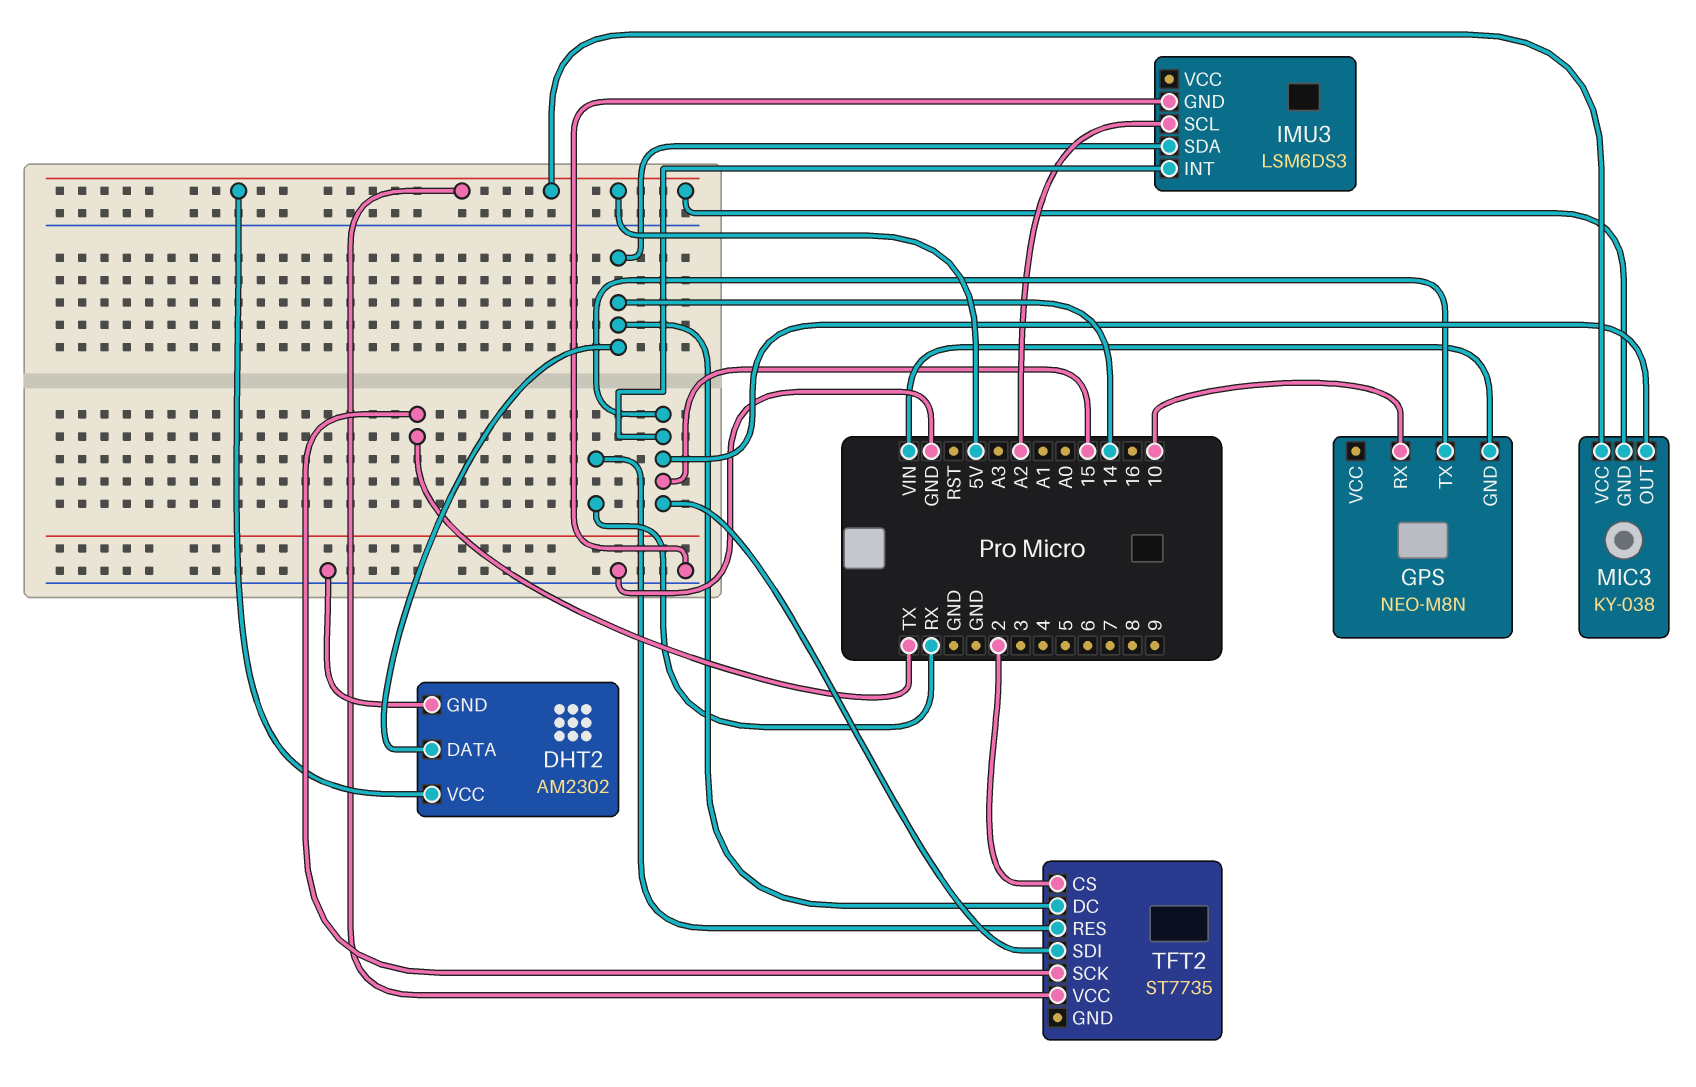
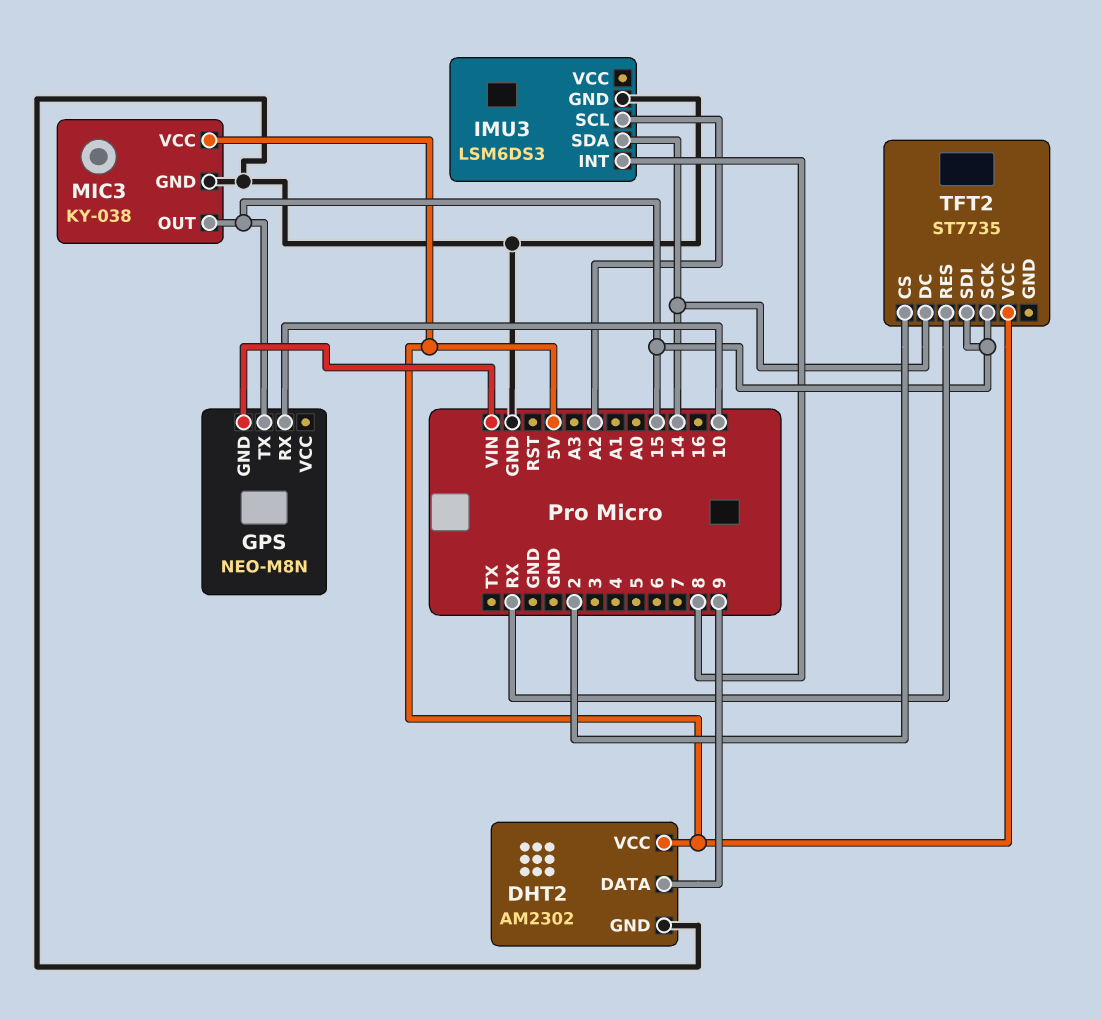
DHT2 pin DATA: 14 -> 9
IMU3 pin INT: 15 -> 8
MIC3 pin GND: 5V -> GND
TFT2 pin SCK: TX -> 15

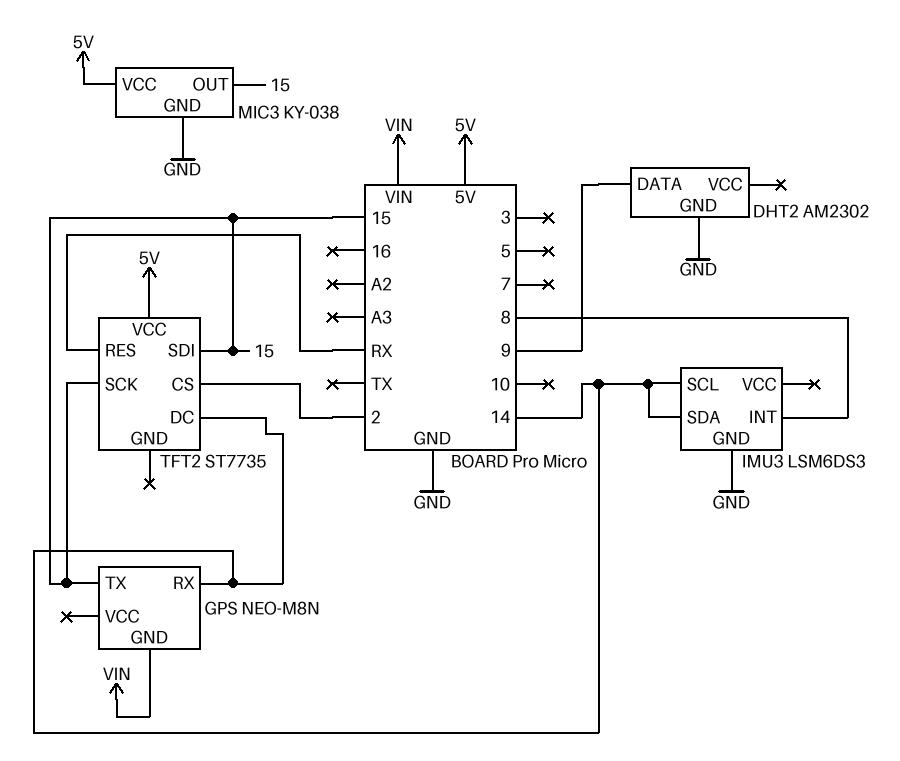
DHT2 pin VCC: 5V -> none
GPS pin RX: 10 -> 14
IMU3 pin SCL: A2 -> 14

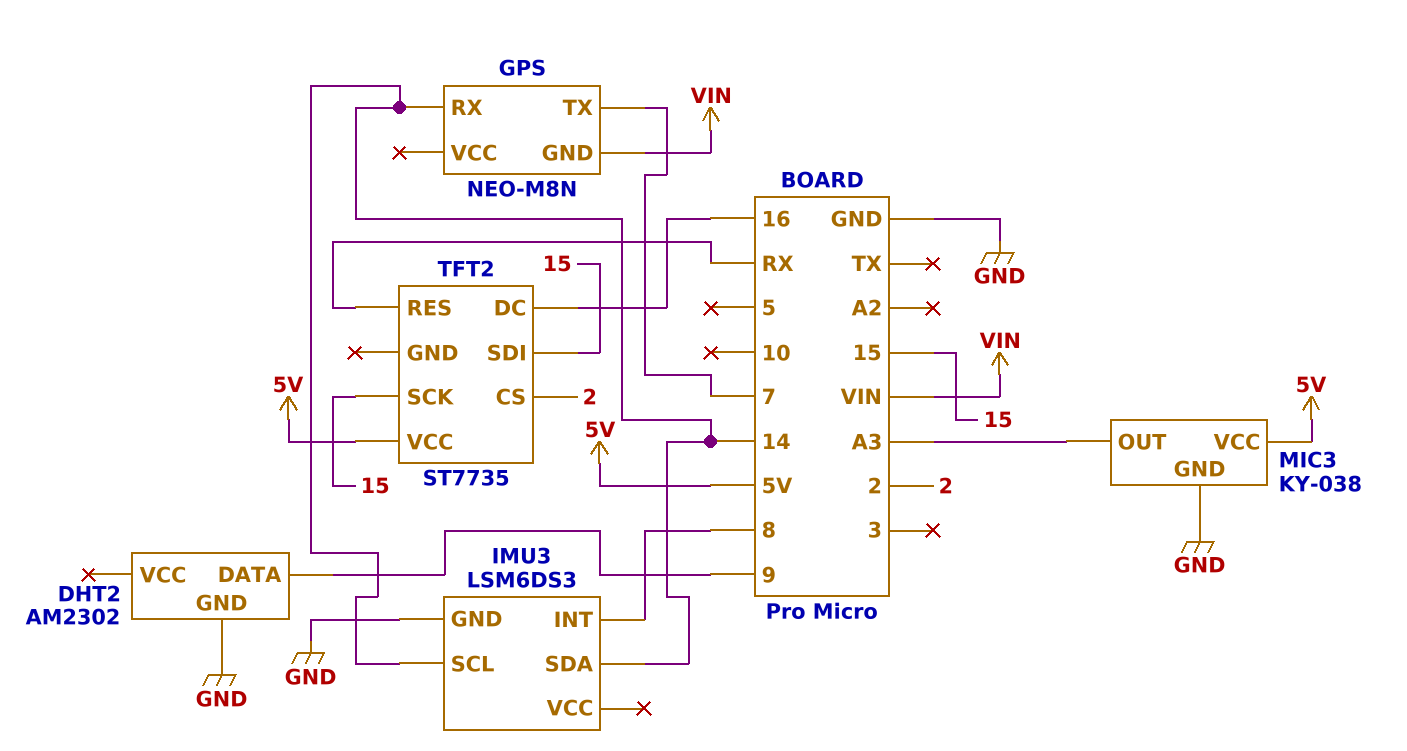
GPS pin TX: 15 -> 7
MIC3 pin OUT: 15 -> A3
TFT2 pin DC: 14 -> 16

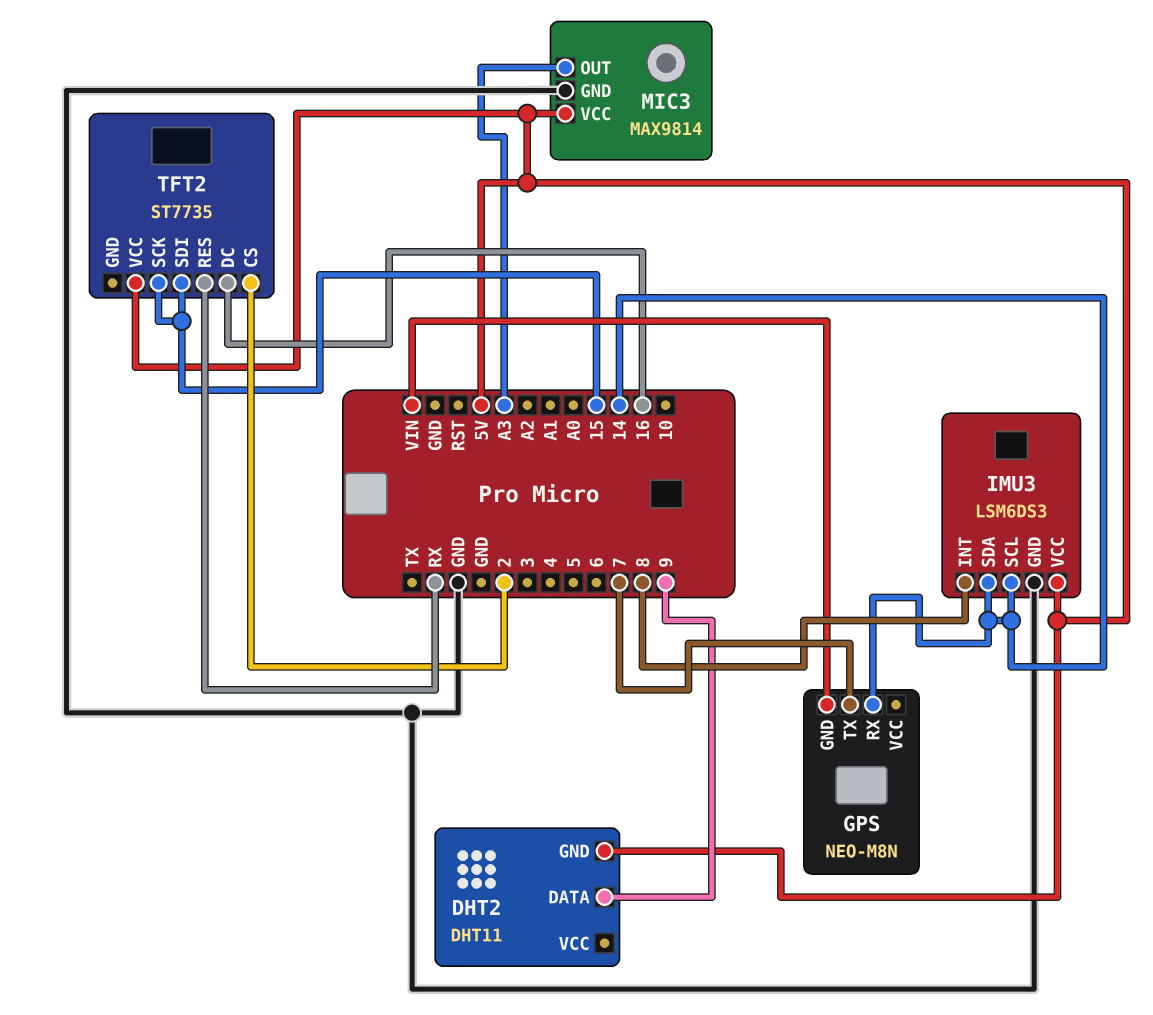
DHT2: AM2302 -> DHT11
DHT2 pin GND: GND -> 5V
IMU3 pin VCC: none -> 5V
MIC3: KY-038 -> MAX9814

